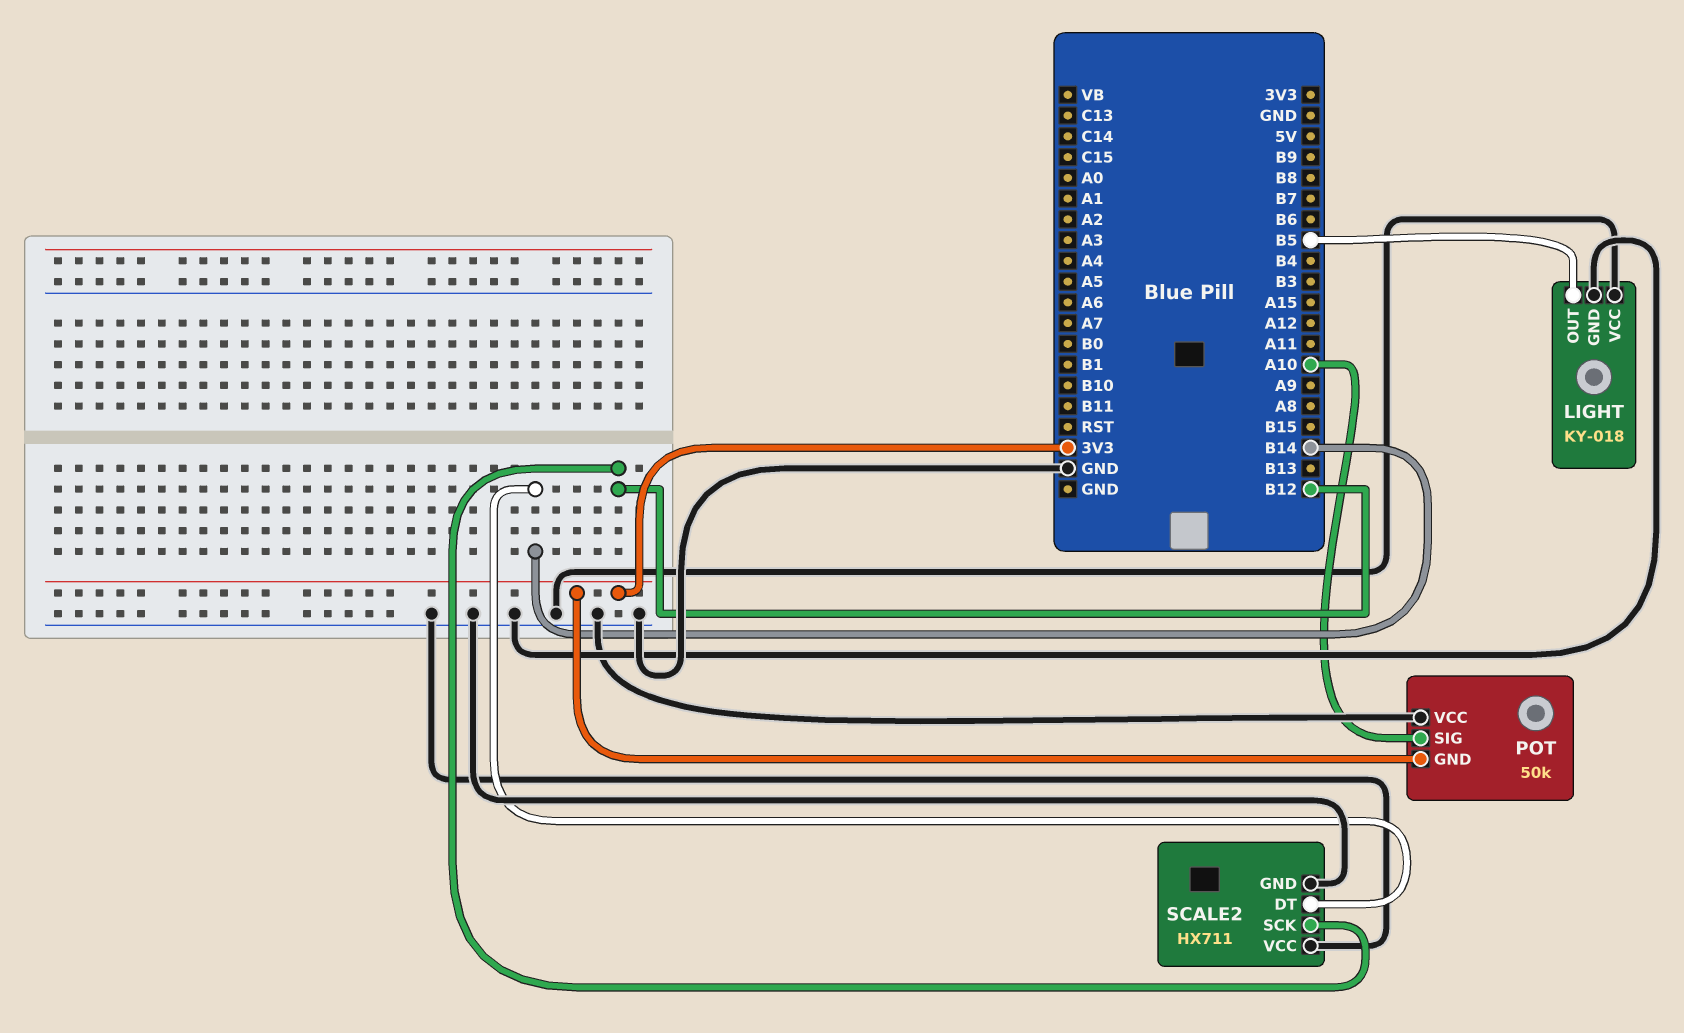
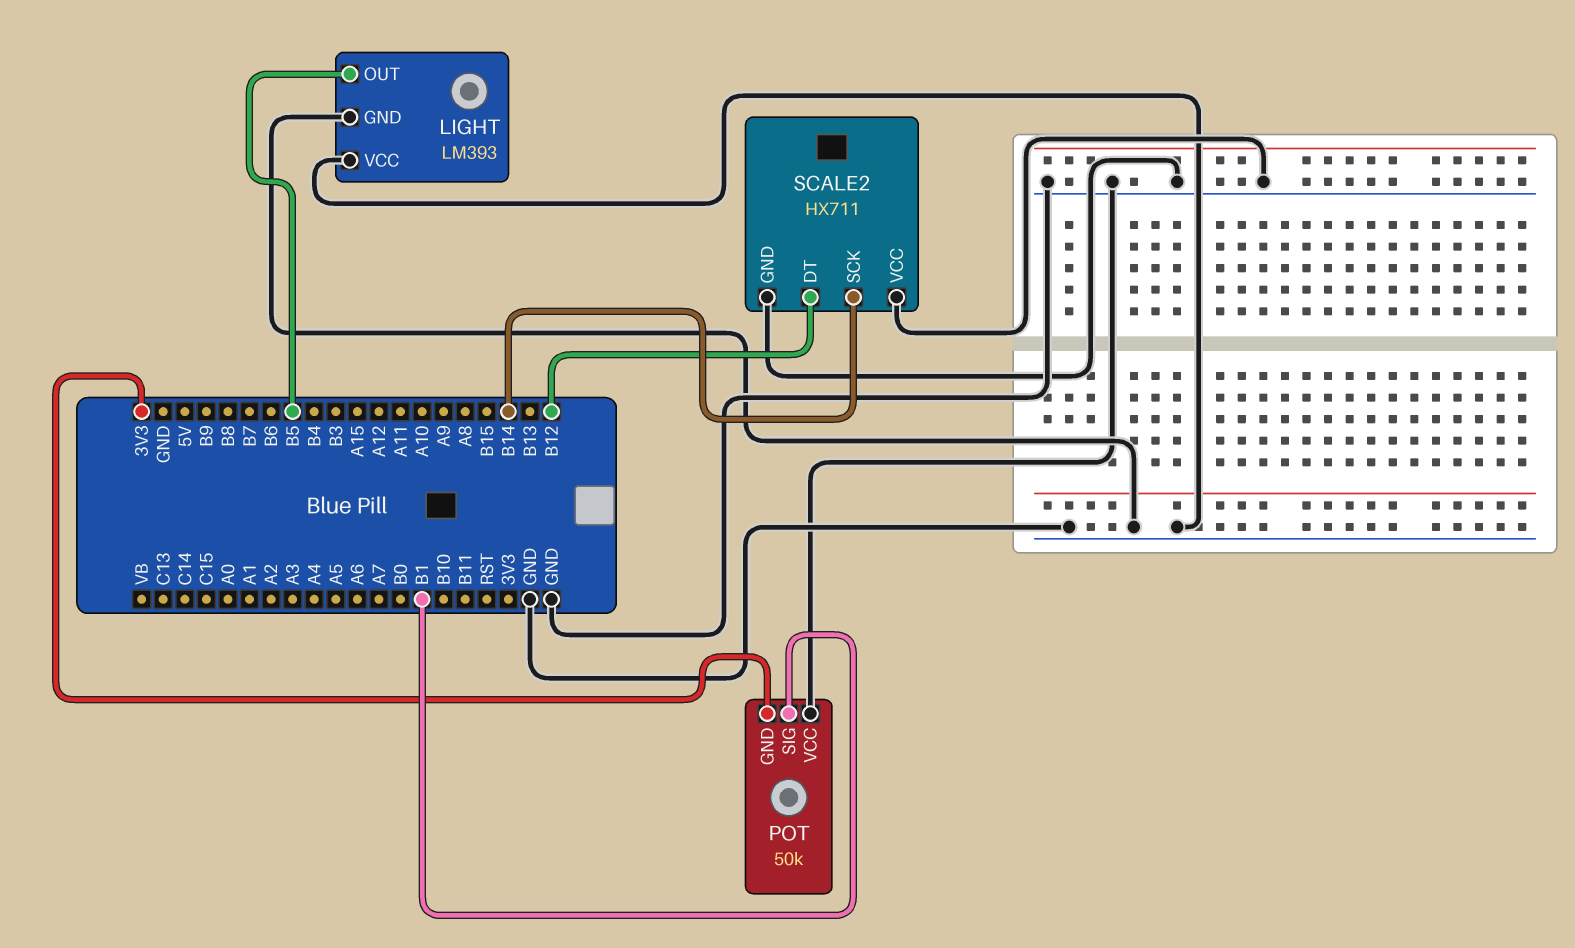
LIGHT: KY-018 -> LM393
POT pin SIG: A10 -> B1
SCALE2 pin DT: B14 -> B12
SCALE2 pin SCK: B12 -> B14

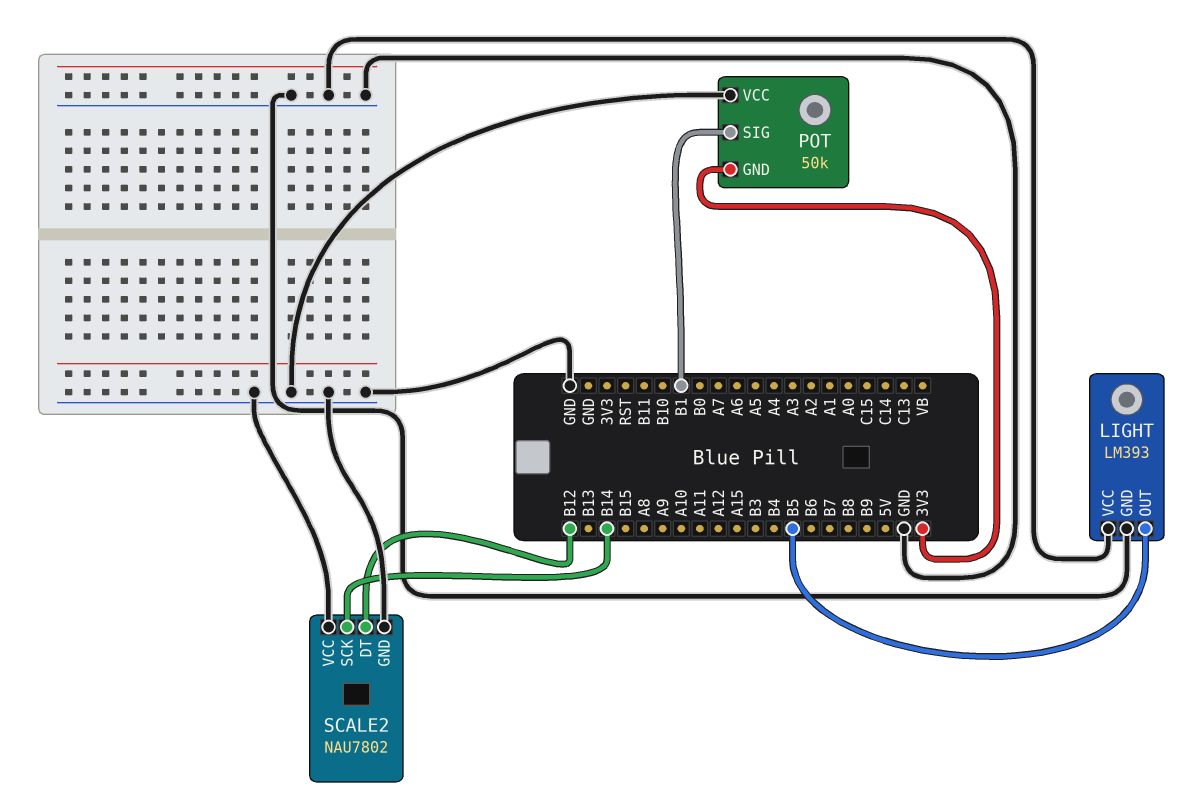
SCALE2: HX711 -> NAU7802

